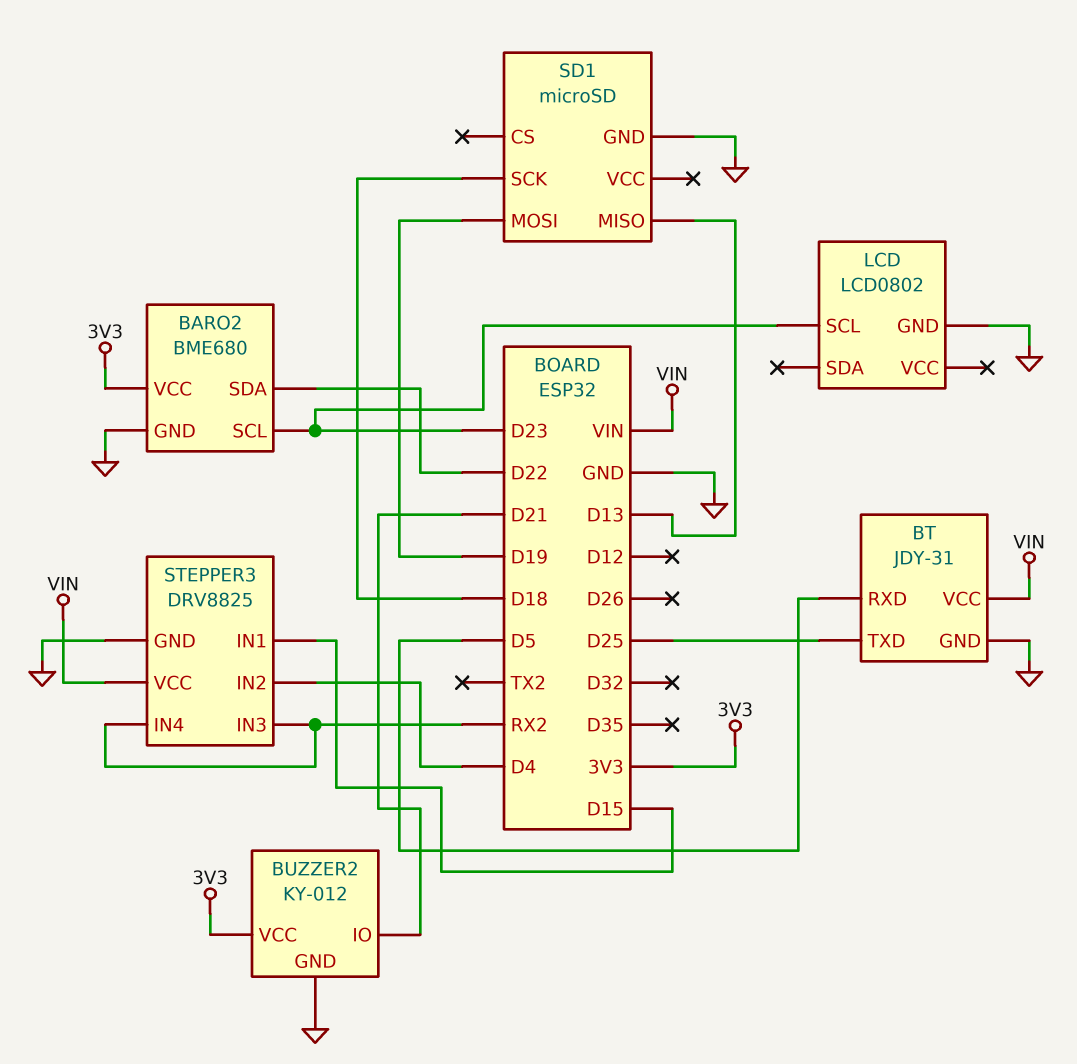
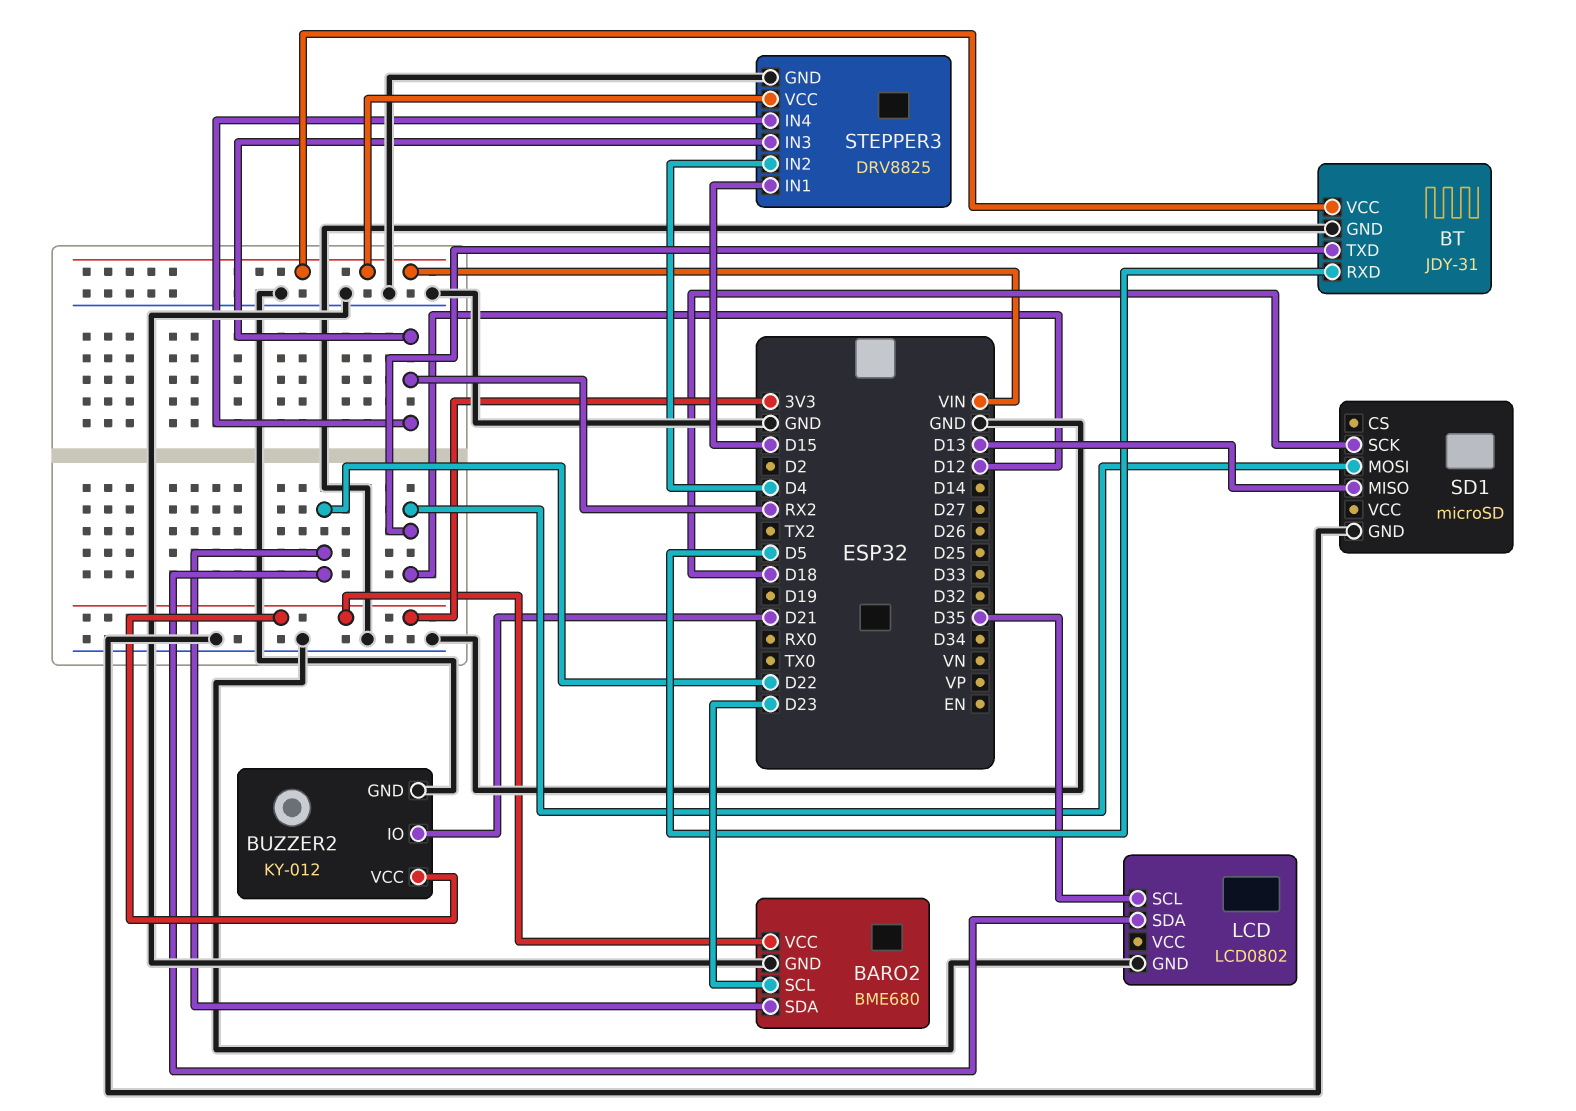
BT pin TXD: D25 -> D12
LCD pin SCL: D23 -> D35
LCD pin SDA: none -> D22
SD1 pin MOSI: D19 -> D12

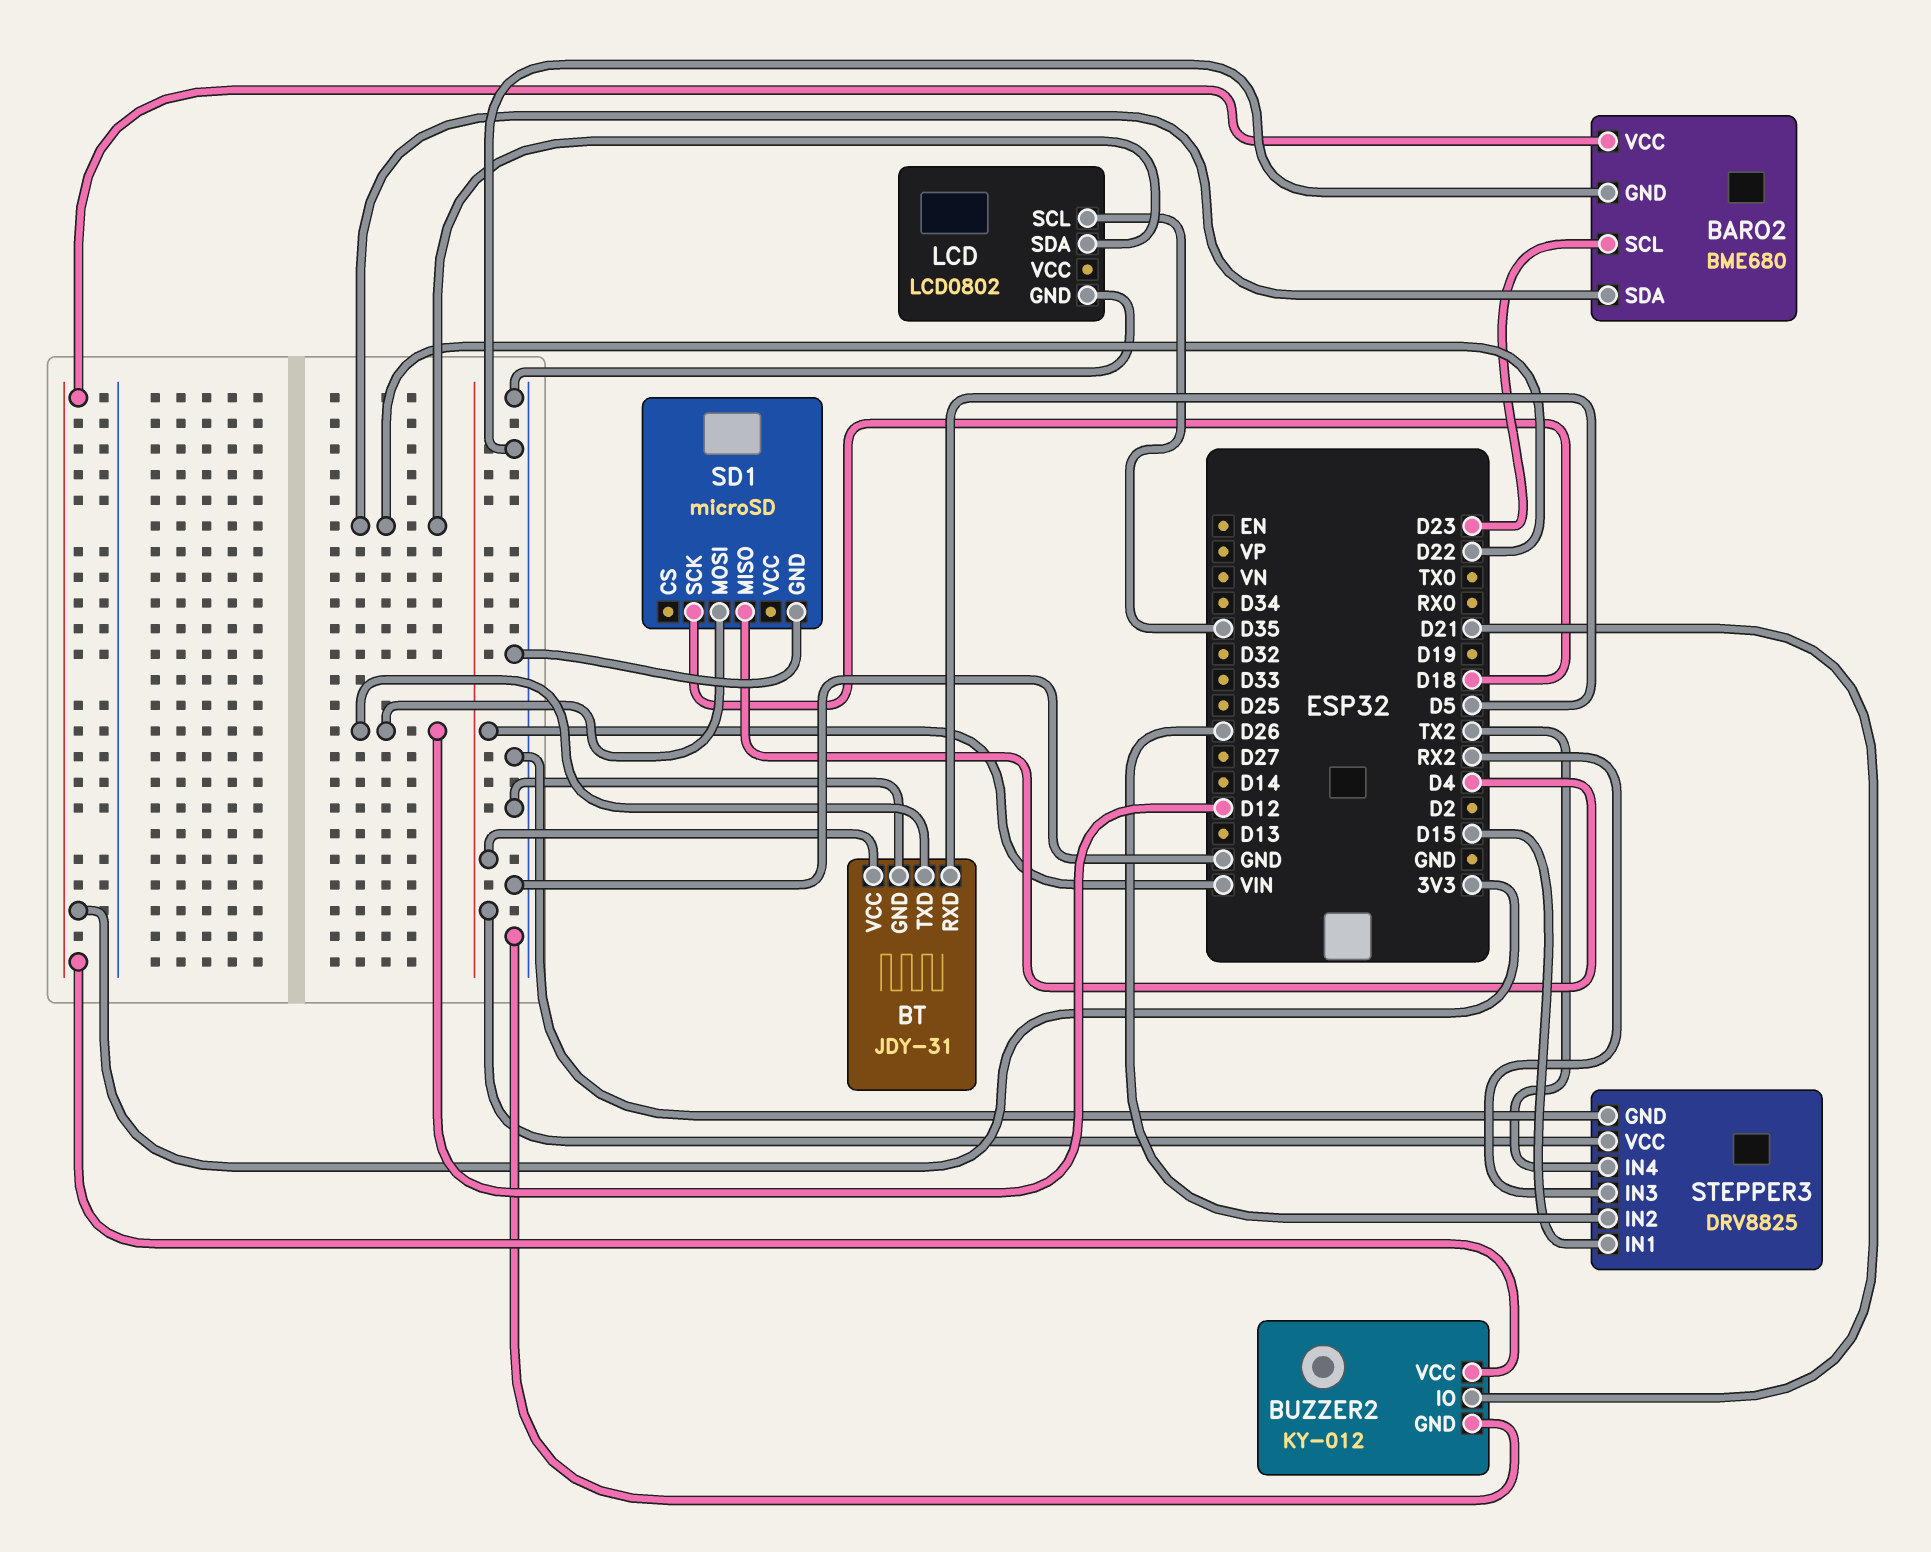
SD1 pin MISO: D13 -> D4
STEPPER3 pin IN2: D4 -> D26
STEPPER3 pin IN4: RX2 -> TX2

